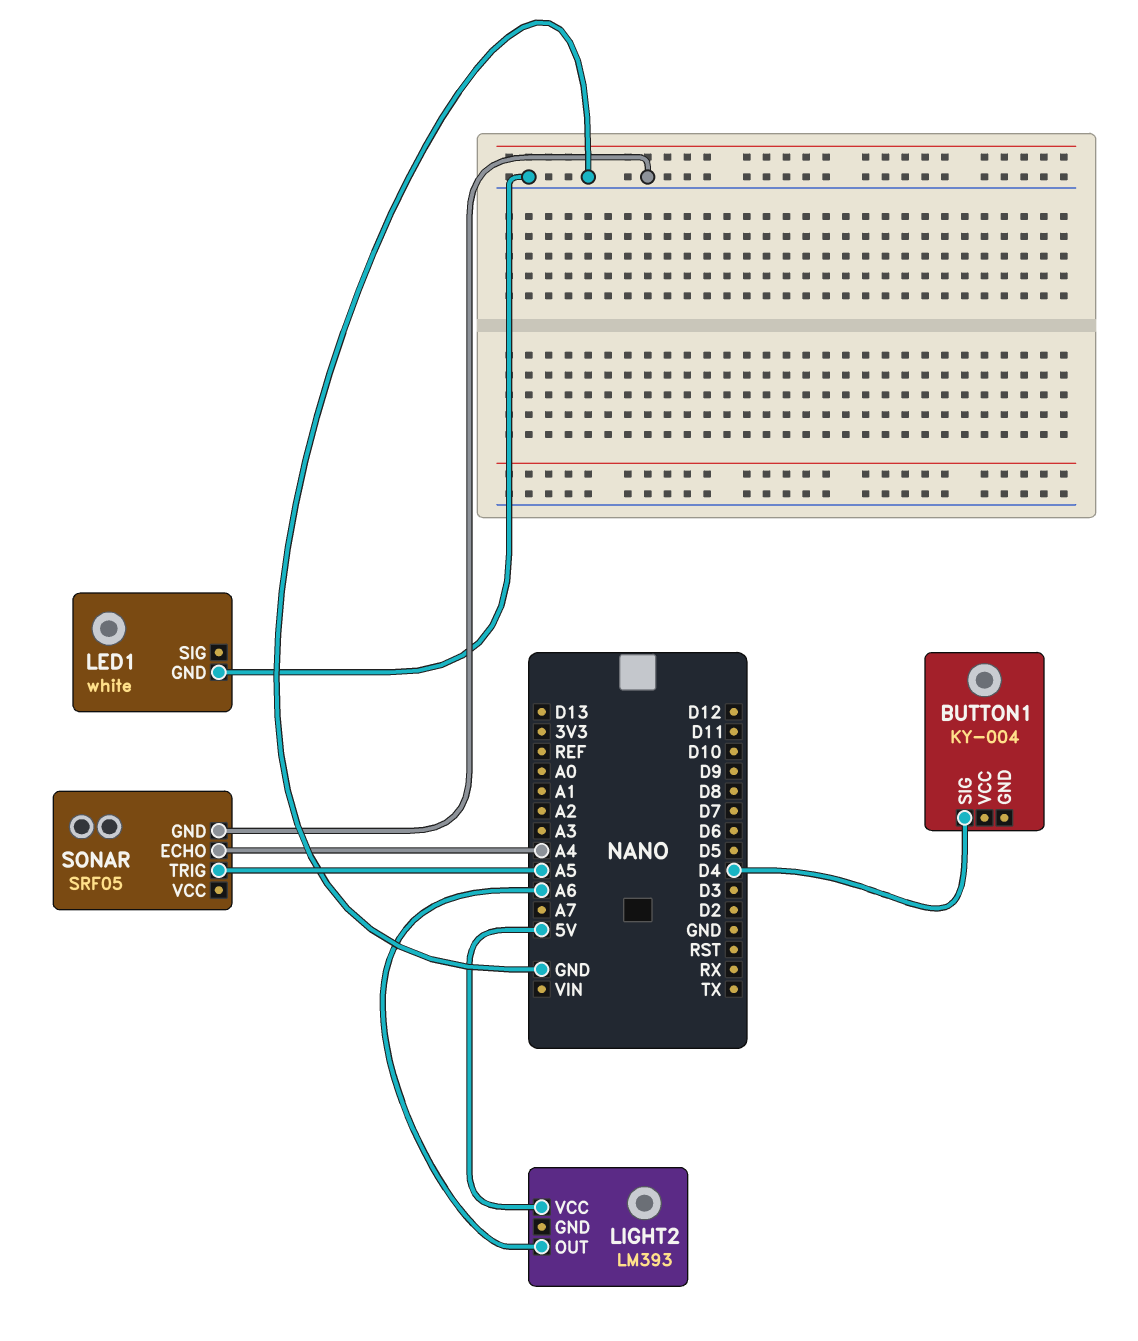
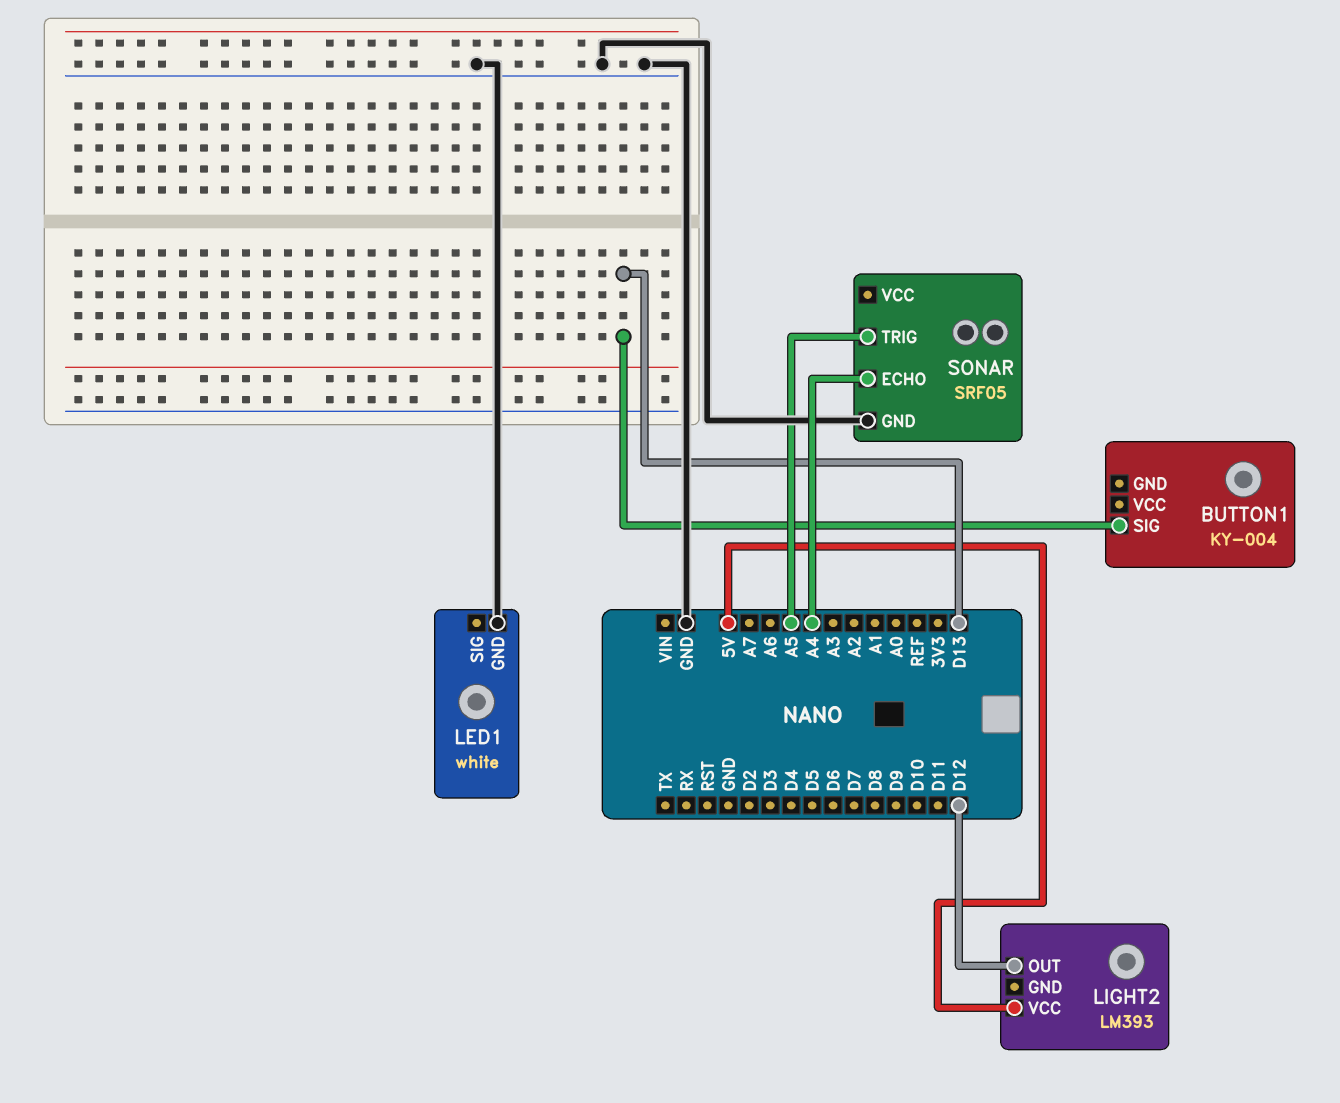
BUTTON1 pin SIG: D4 -> D13
LIGHT2 pin OUT: A6 -> D12

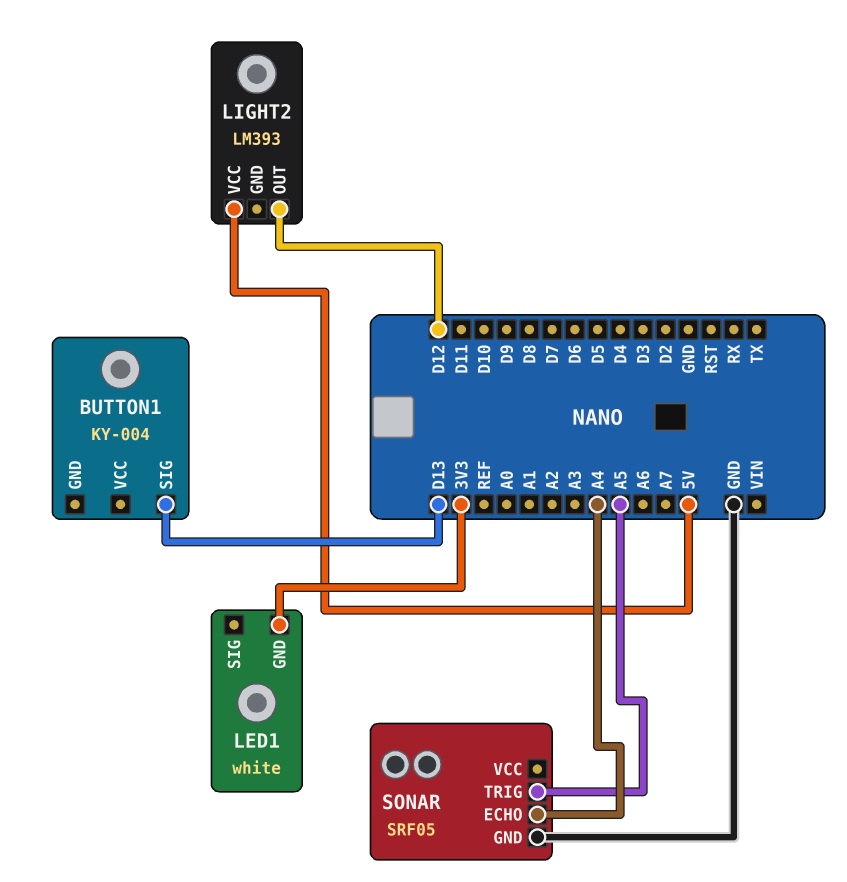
LED1 pin GND: GND -> 3V3

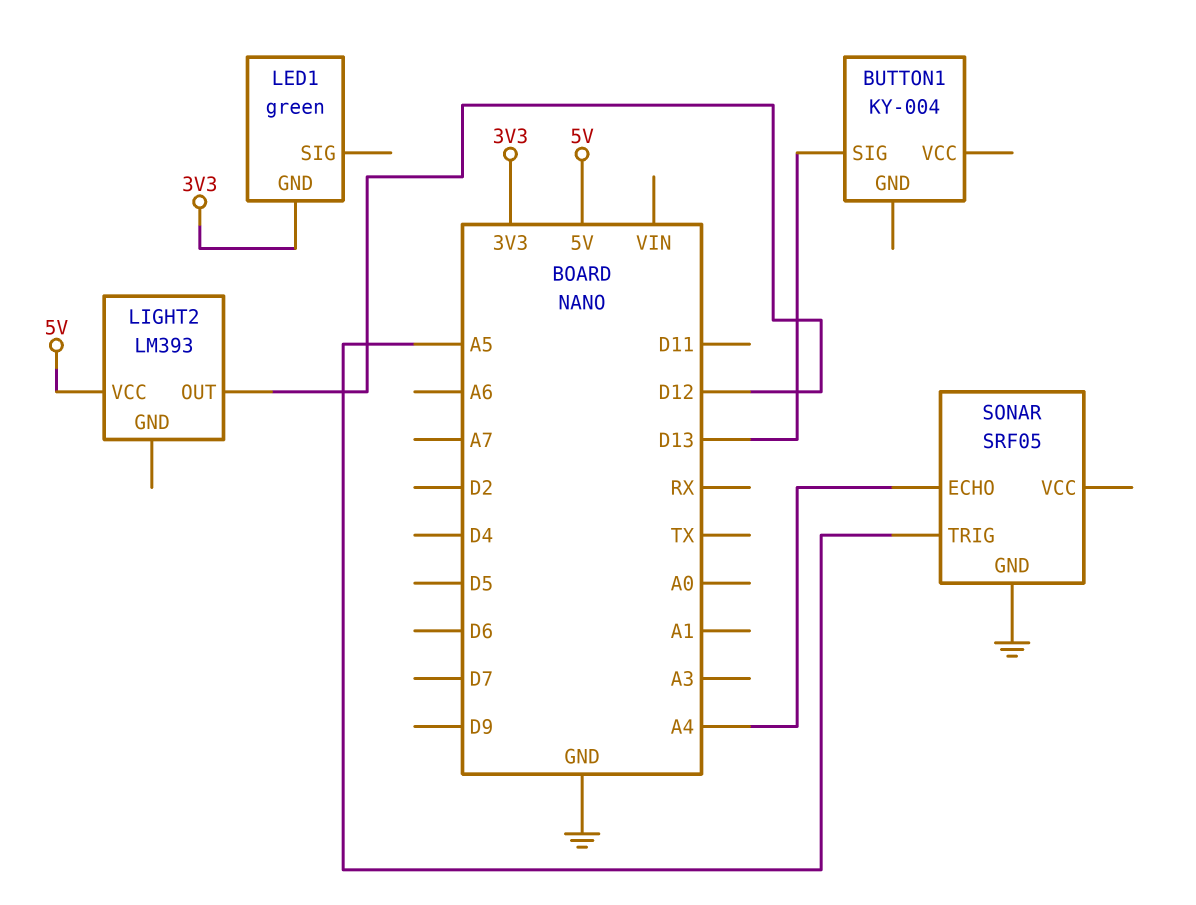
LED1: white -> green

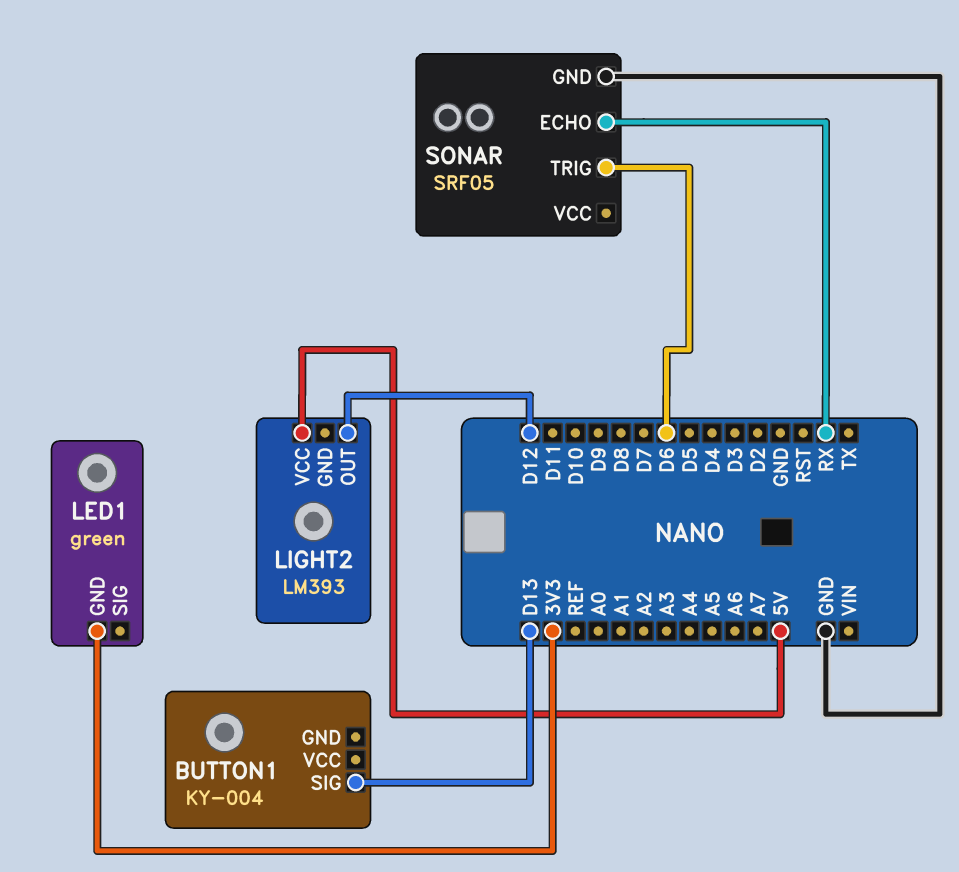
SONAR pin ECHO: A4 -> RX
SONAR pin TRIG: A5 -> D6

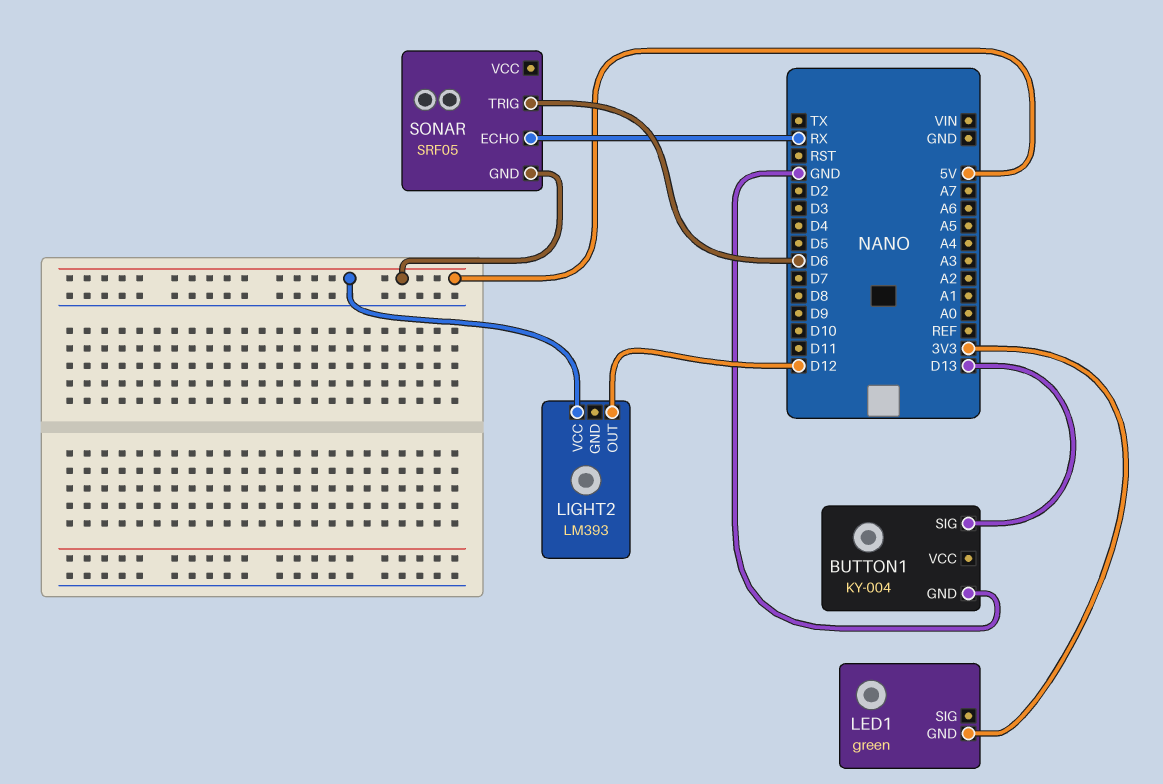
BUTTON1 pin GND: none -> GND
SONAR pin GND: GND -> 5V

